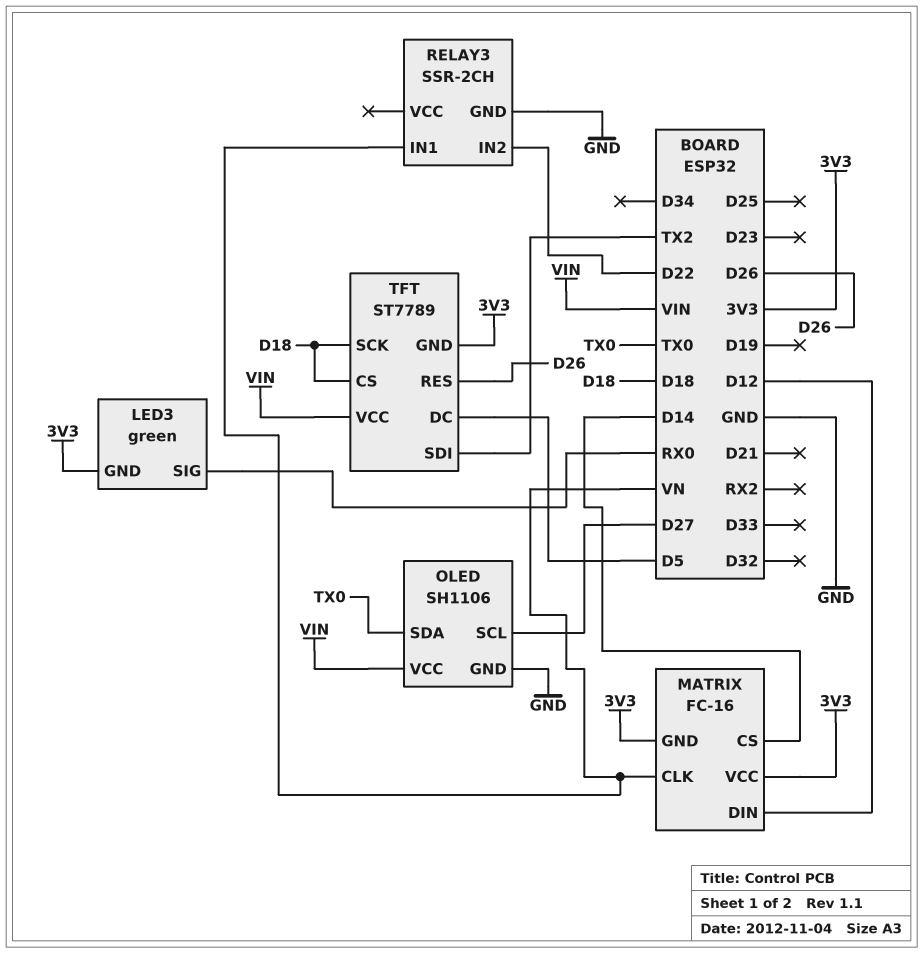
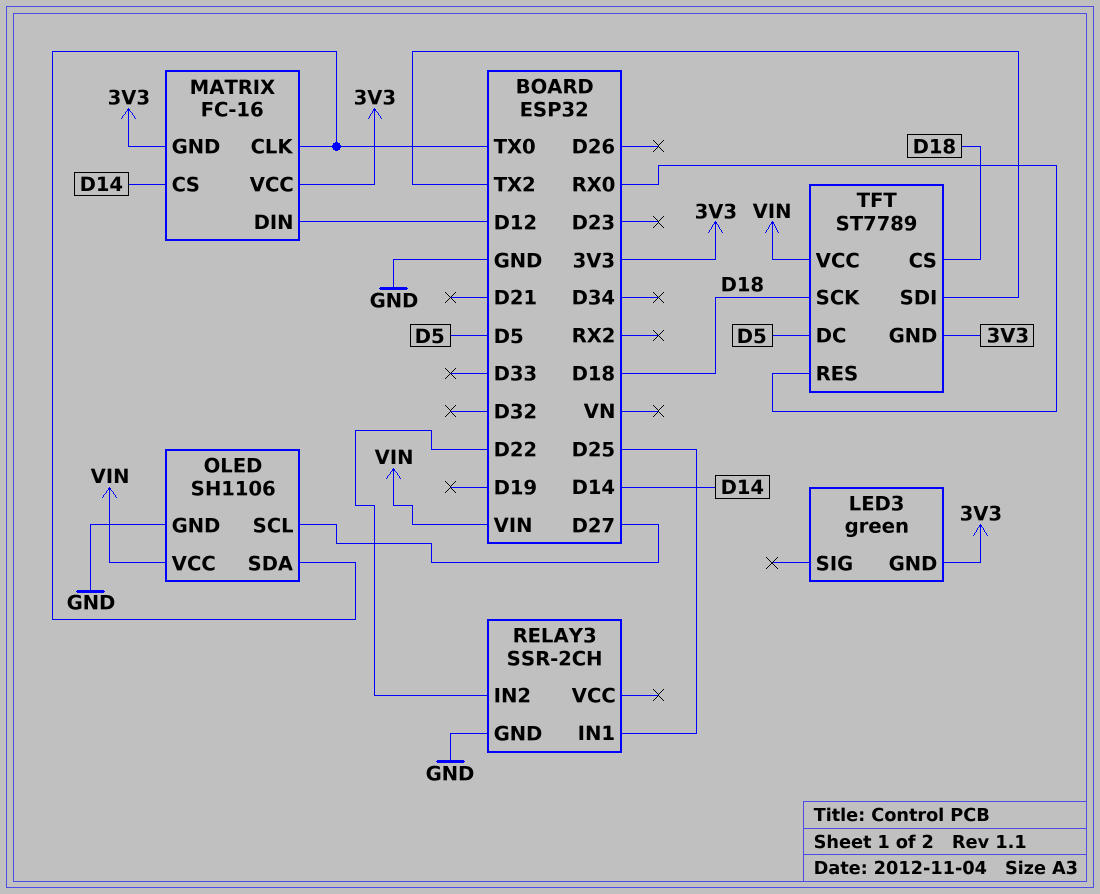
LED3 pin SIG: RX0 -> none
MATRIX pin CLK: VN -> TX0
RELAY3 pin IN1: VN -> D25
TFT pin RES: D26 -> RX0

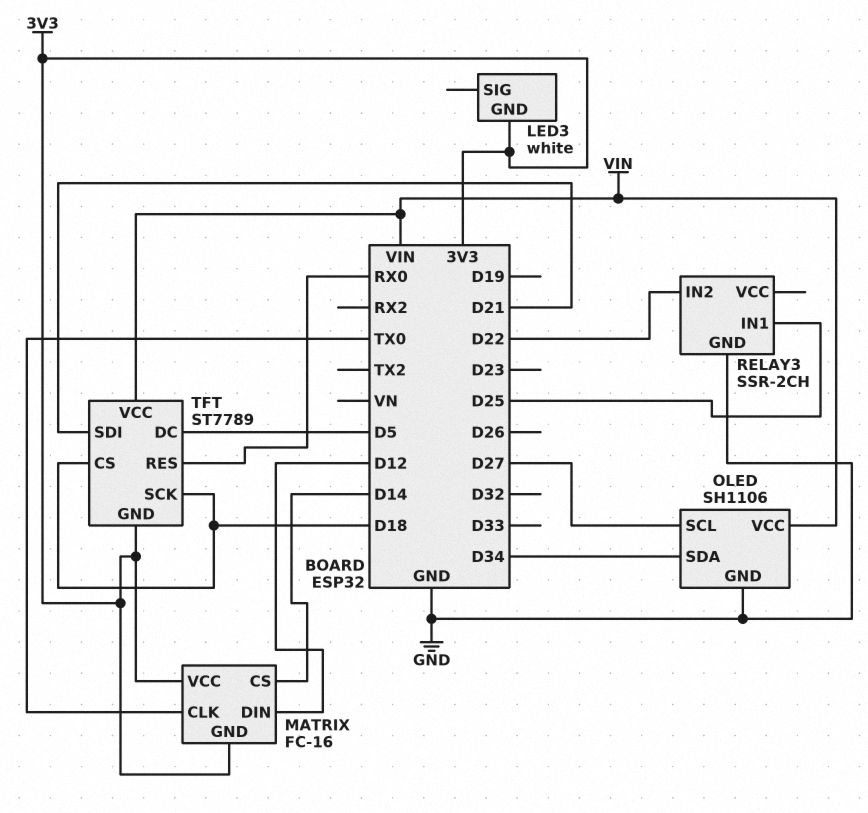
LED3: green -> white
OLED pin SDA: TX0 -> D34
TFT pin SDI: TX2 -> D21

